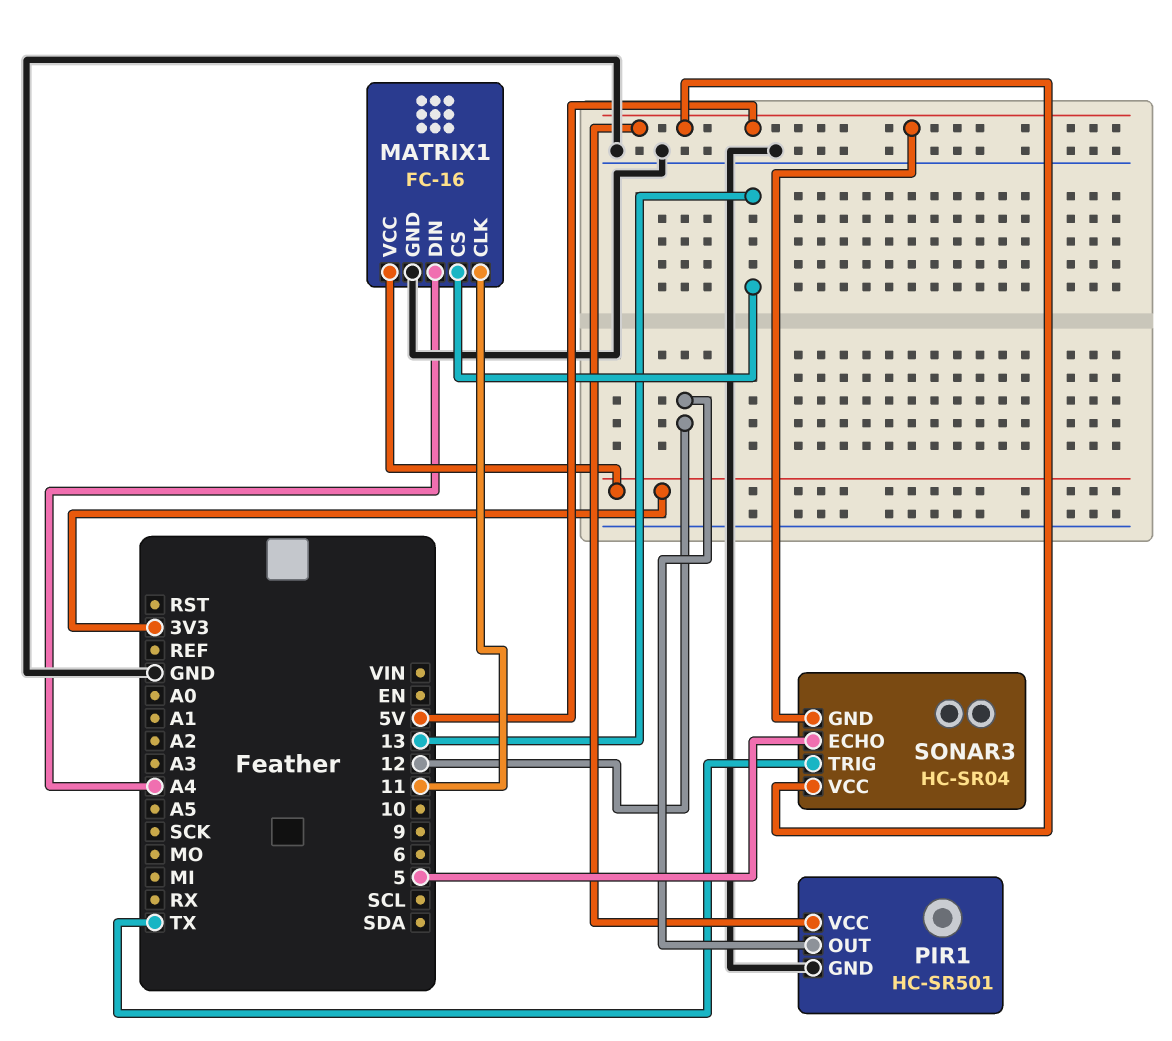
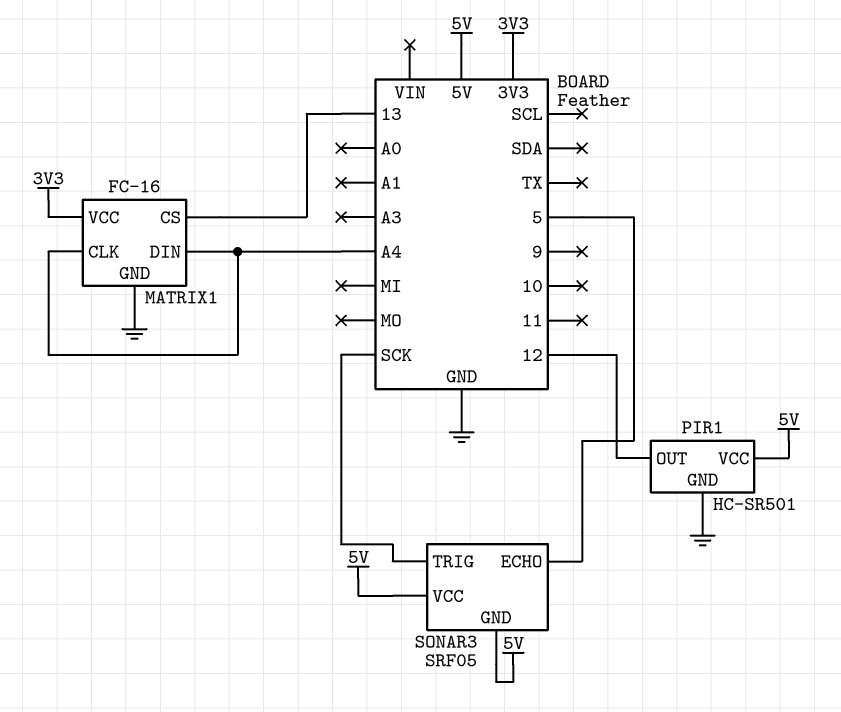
MATRIX1 pin CLK: 11 -> A4
SONAR3: HC-SR04 -> SRF05
SONAR3 pin TRIG: TX -> SCK

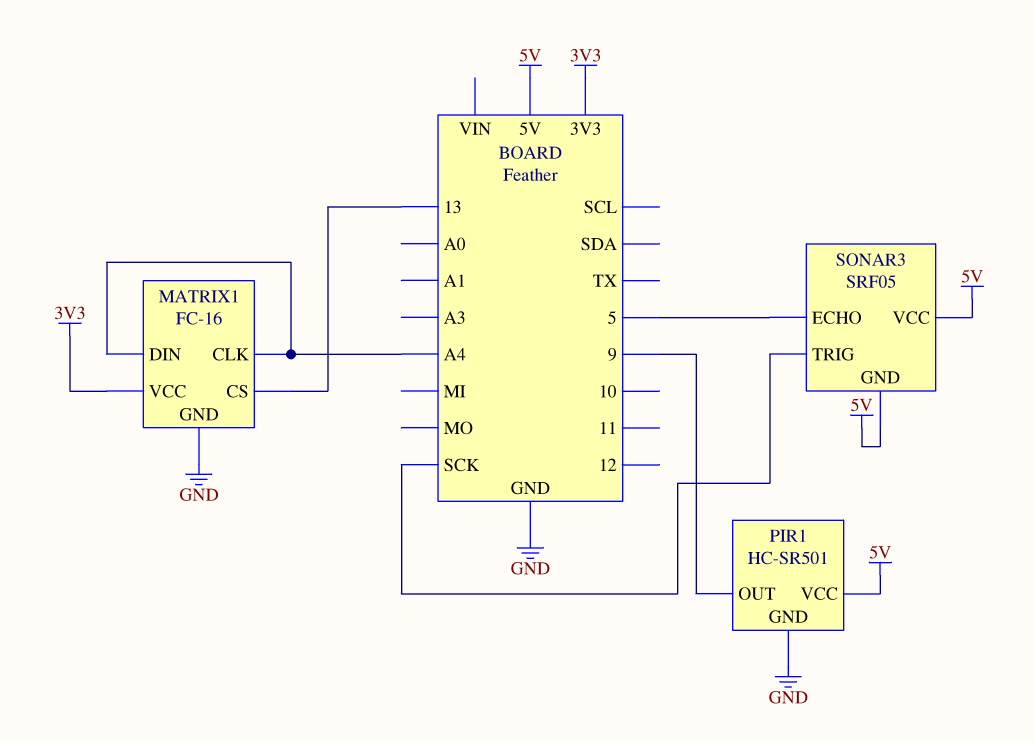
PIR1 pin OUT: 12 -> 9

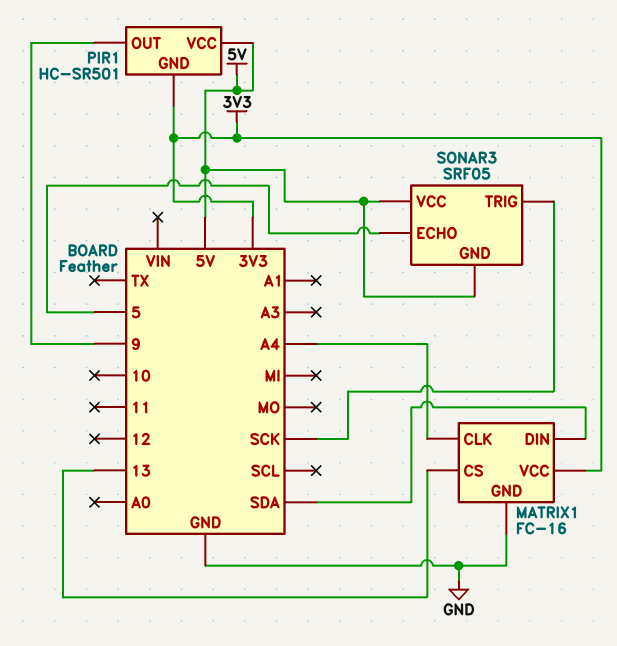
MATRIX1 pin DIN: A4 -> SDA
PIR1 pin GND: GND -> 3V3

